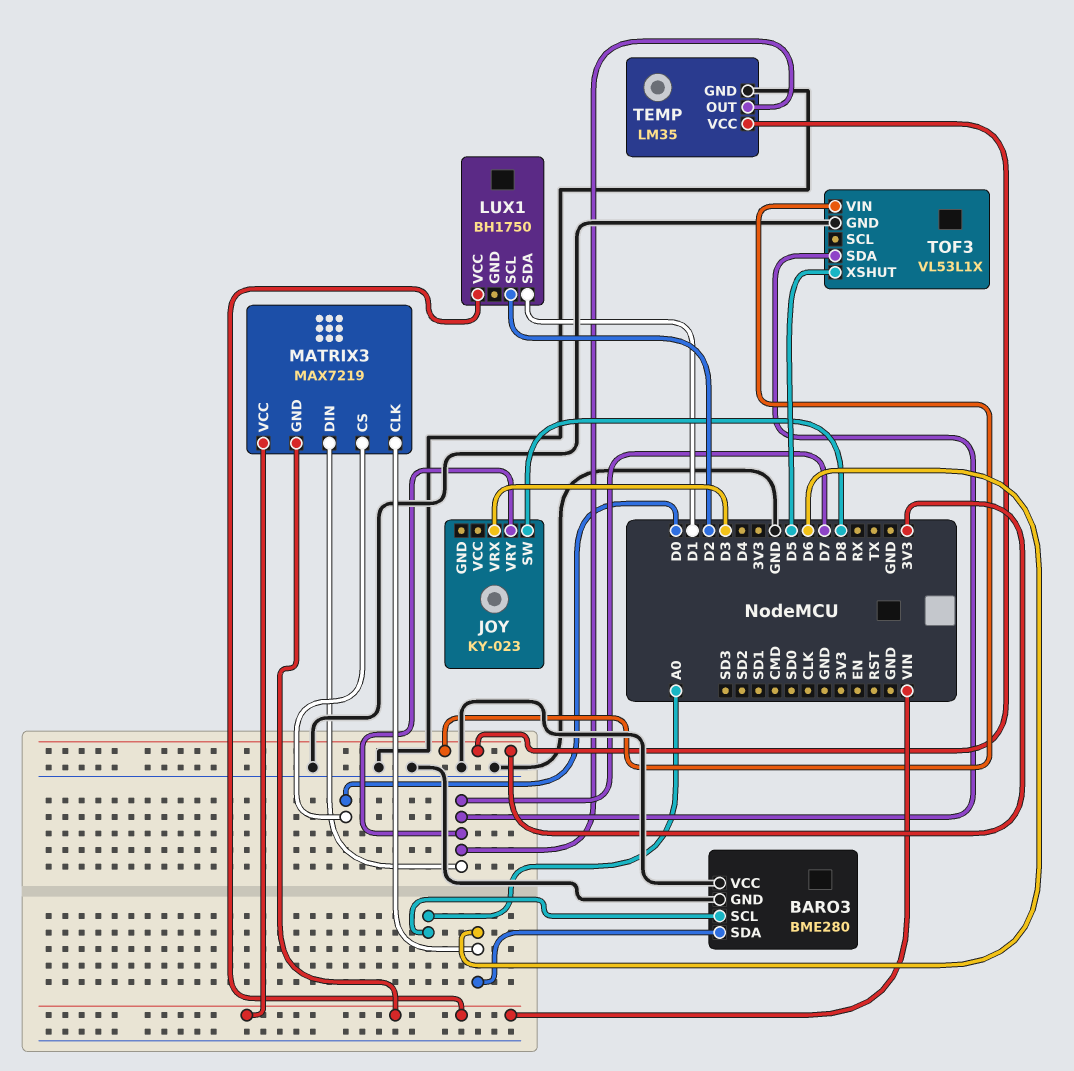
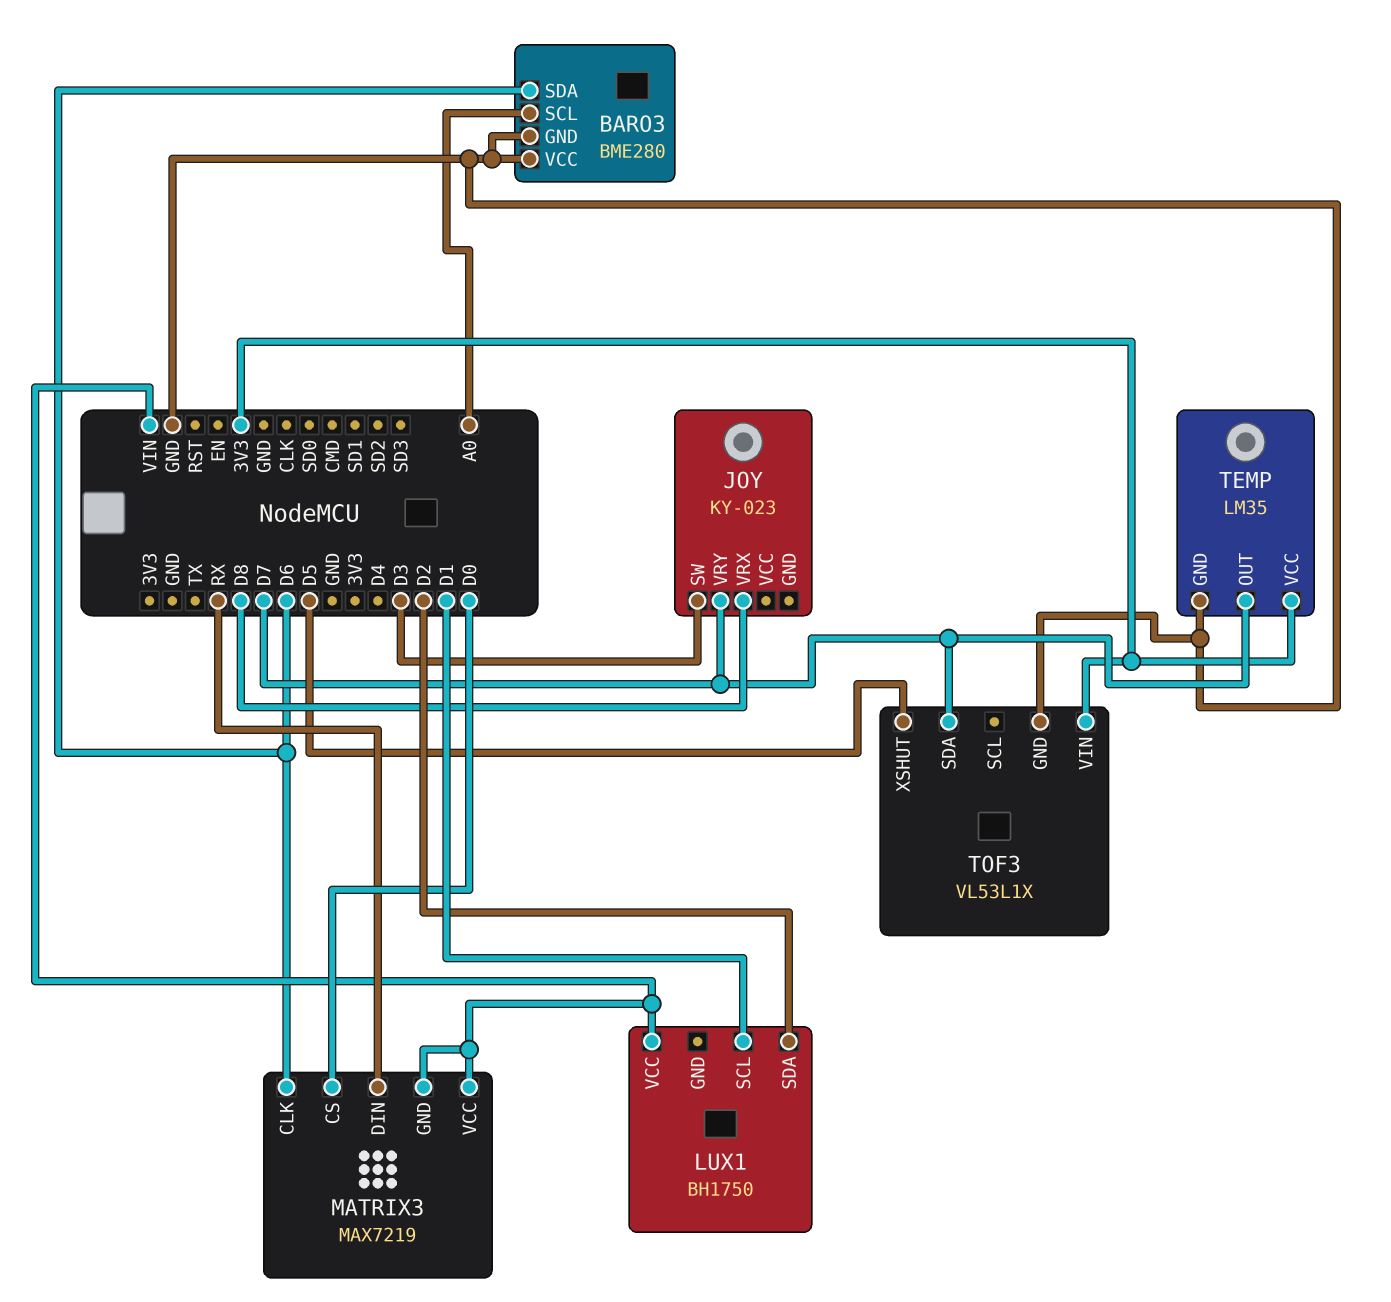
JOY pin SW: D8 -> D3
JOY pin VRX: D3 -> D8
LUX1 pin SCL: D2 -> D1
LUX1 pin SDA: D1 -> D2
MATRIX3 pin DIN: D7 -> RX

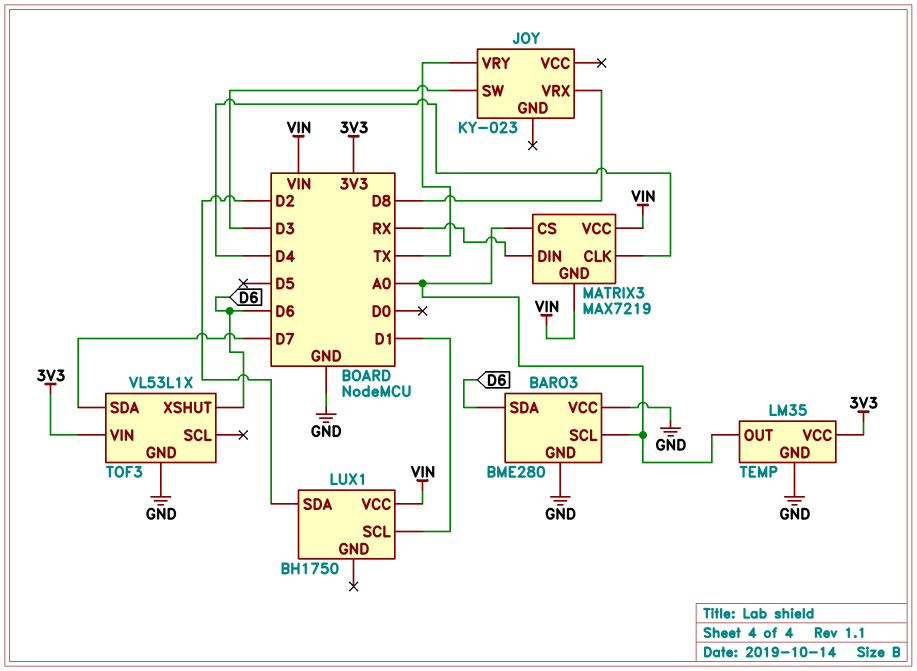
JOY pin VRY: D7 -> TX
MATRIX3 pin CLK: D6 -> D4
MATRIX3 pin CS: D0 -> A0
TEMP pin OUT: D7 -> A0
TOF3 pin XSHUT: D5 -> D6

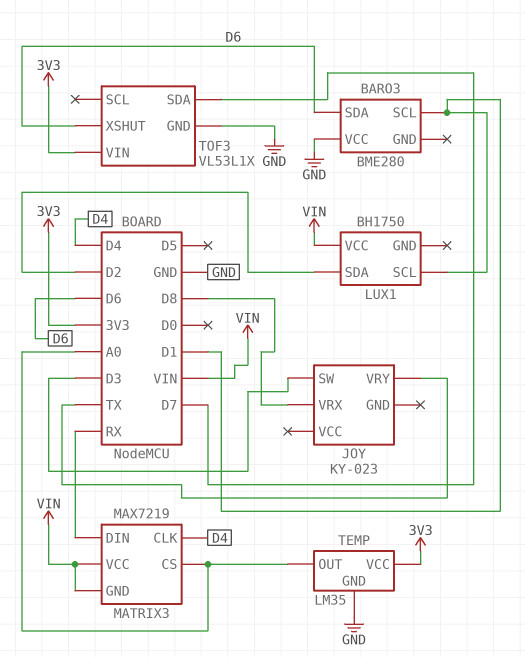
BARO3 pin GND: GND -> none
BARO3 pin SCL: A0 -> D1

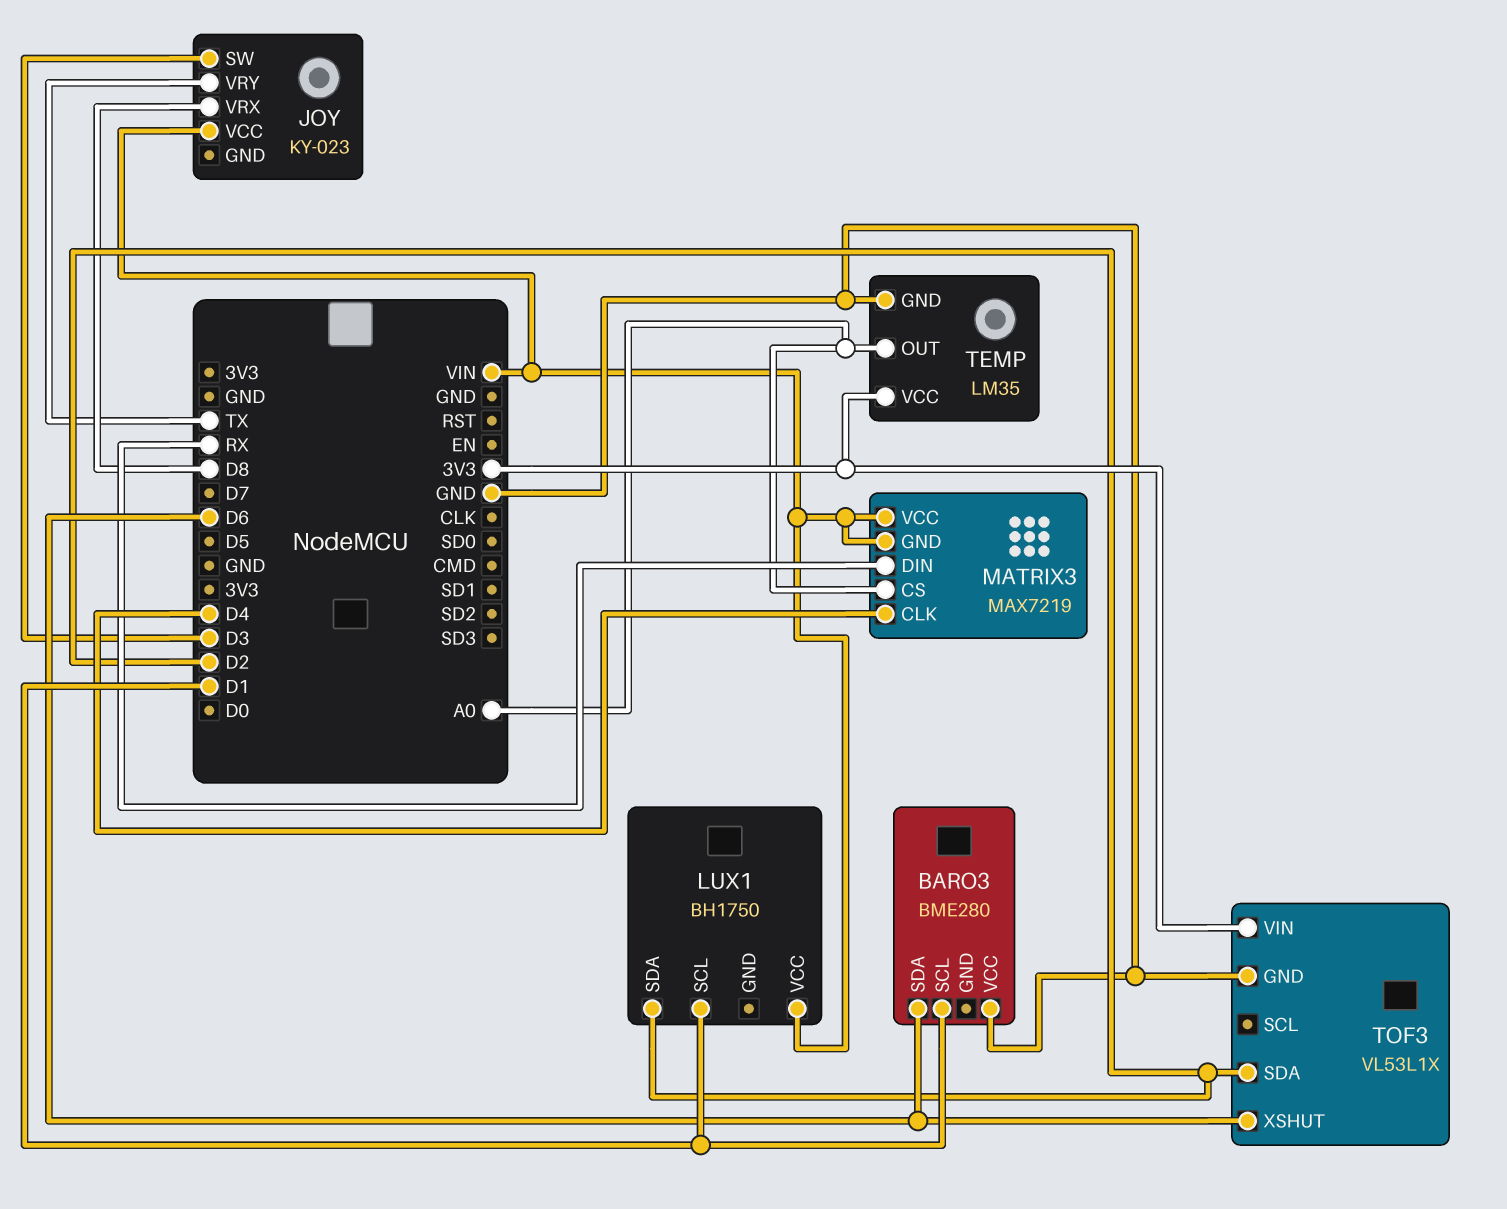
JOY pin VCC: none -> VIN
TOF3 pin SDA: D7 -> D2

